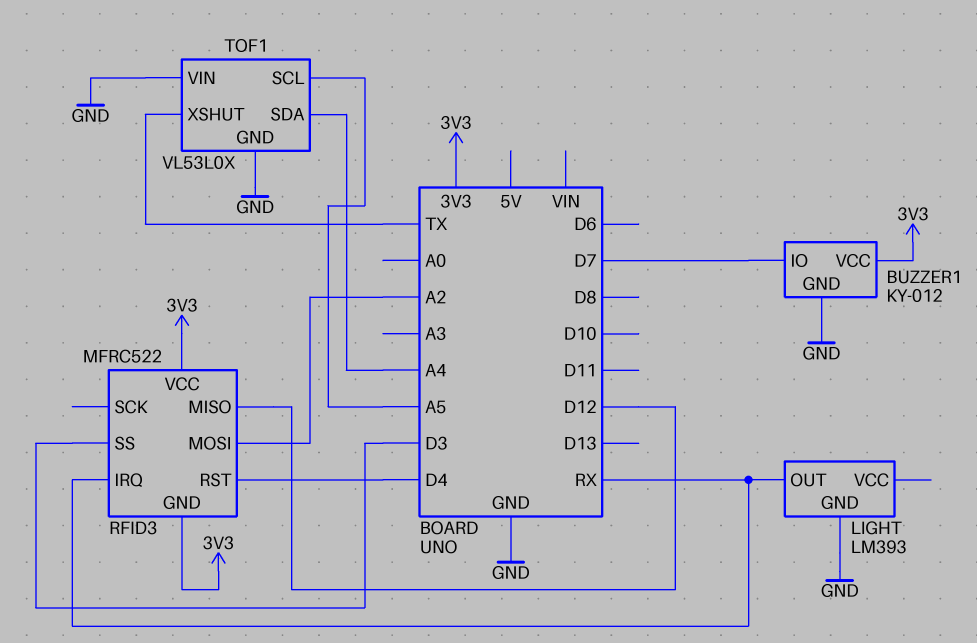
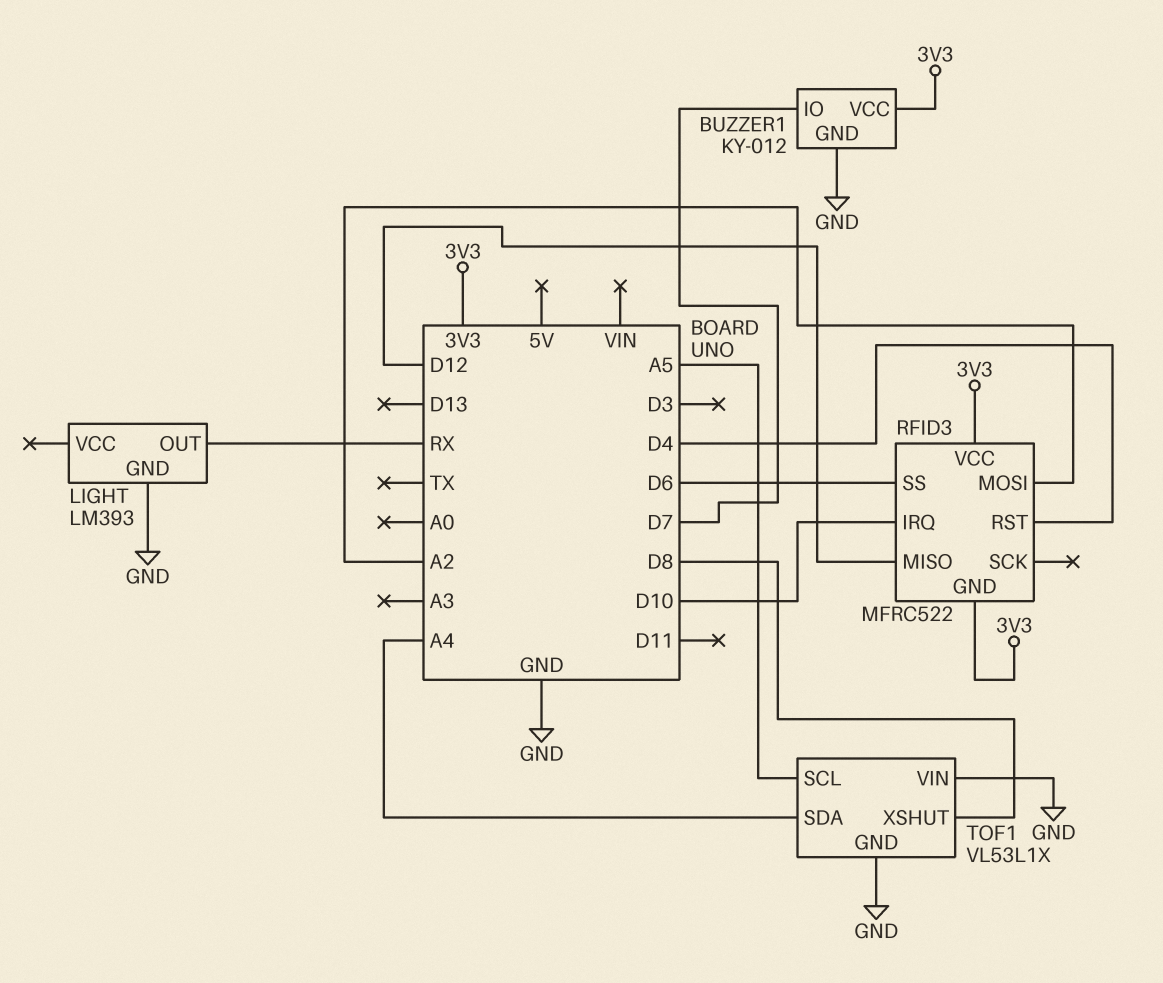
RFID3 pin IRQ: RX -> D10
RFID3 pin SS: D3 -> D6
TOF1: VL53L0X -> VL53L1X
TOF1 pin XSHUT: TX -> D8

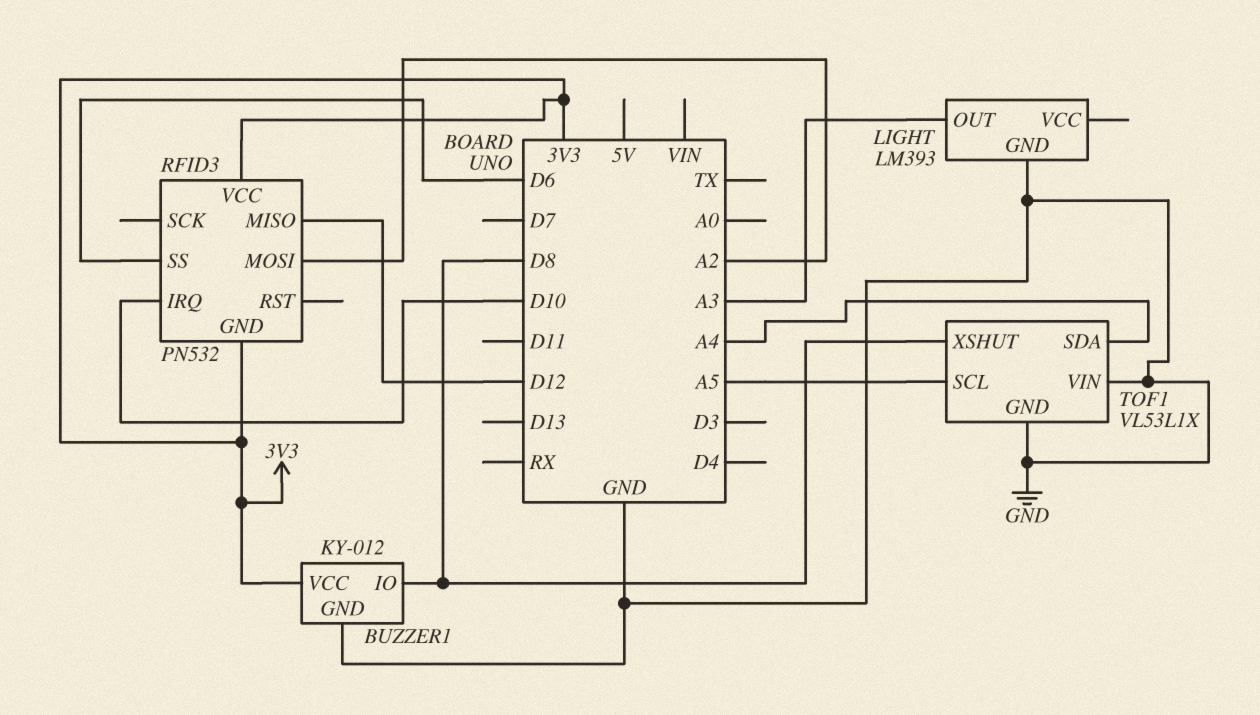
BUZZER1 pin IO: D7 -> D8
LIGHT pin OUT: RX -> A3
RFID3: MFRC522 -> PN532
RFID3 pin RST: D4 -> none

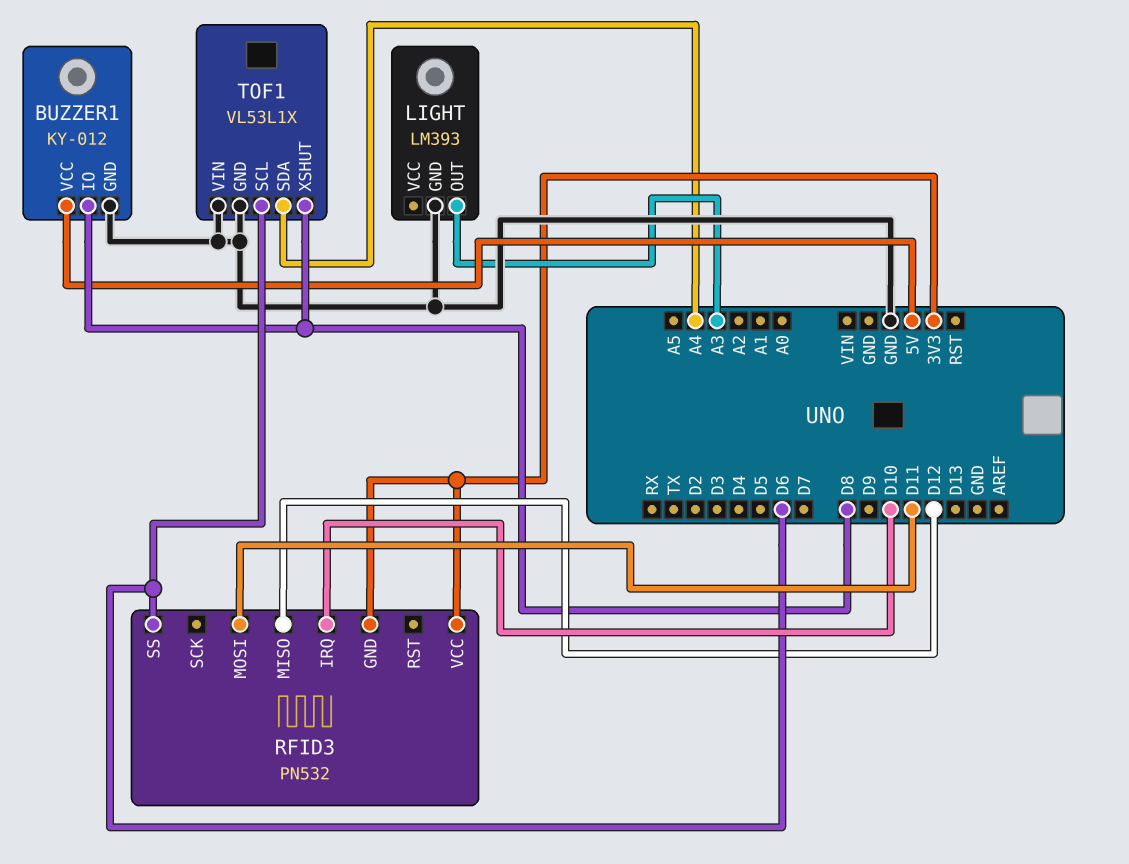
BUZZER1 pin VCC: 3V3 -> 5V
RFID3 pin MOSI: A2 -> D11
TOF1 pin SCL: A5 -> D6

